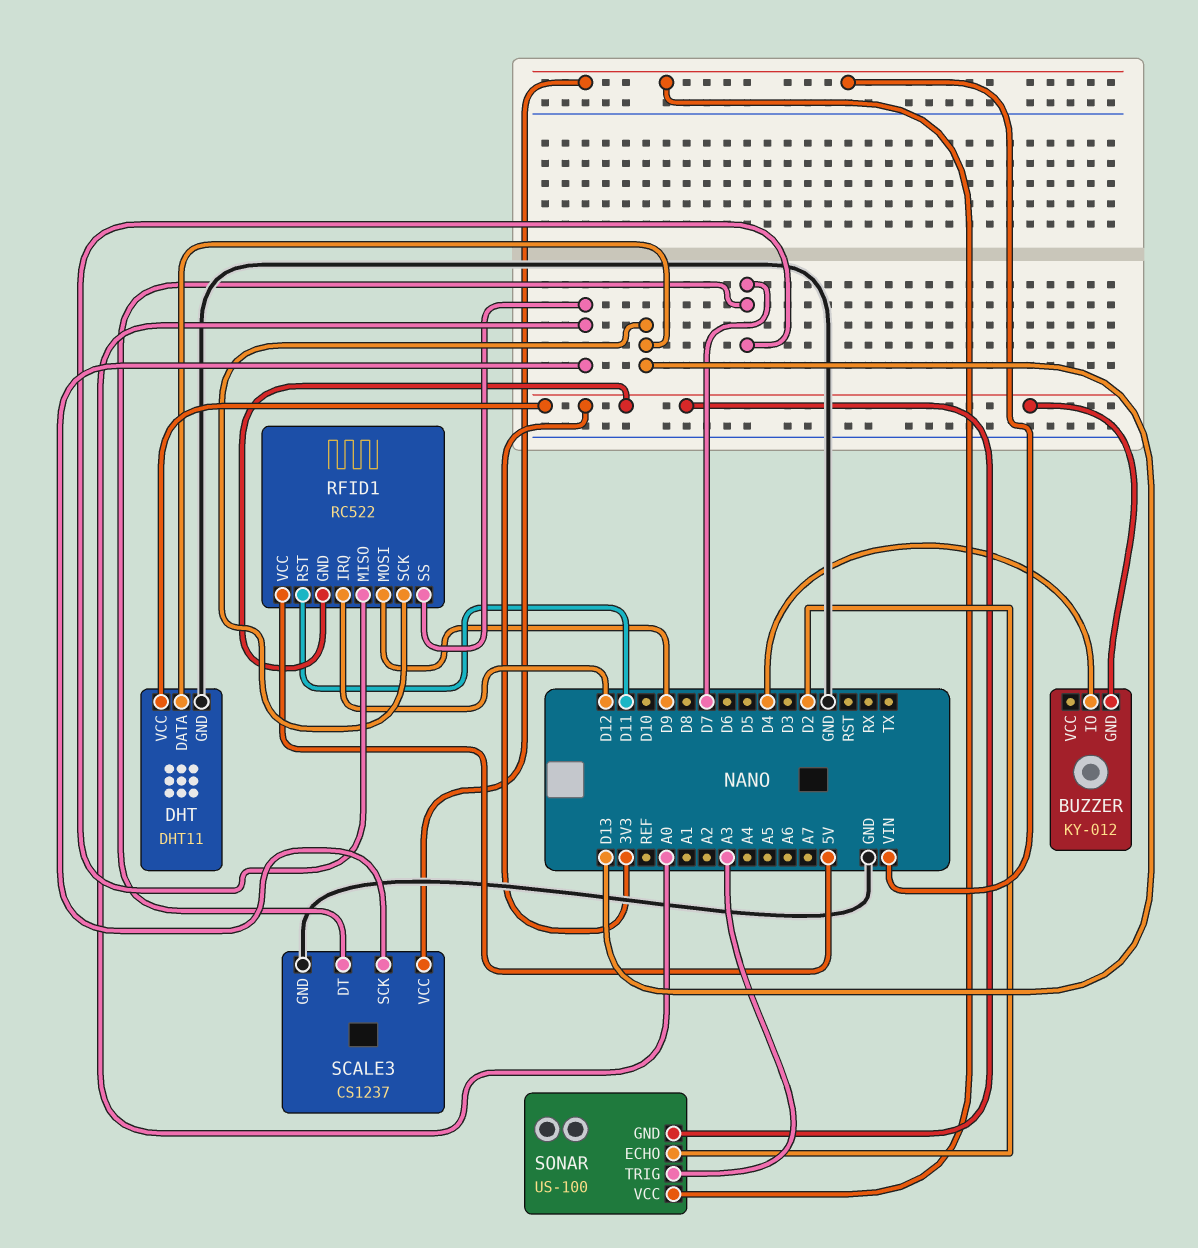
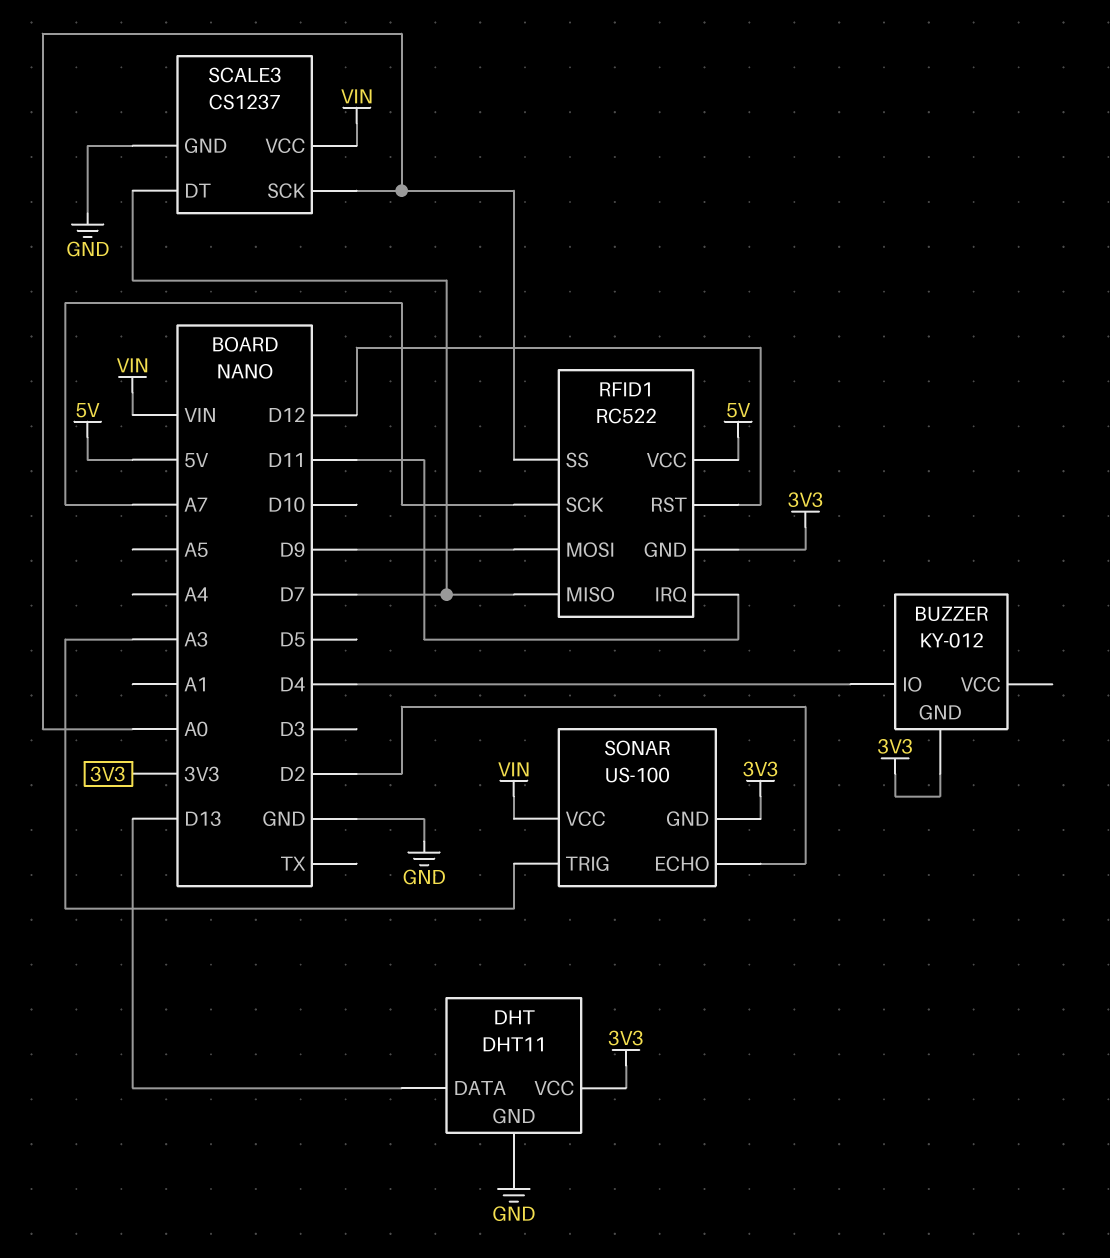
RFID1 pin IRQ: D12 -> D11
RFID1 pin RST: D11 -> D12
RFID1 pin SCK: D13 -> A7

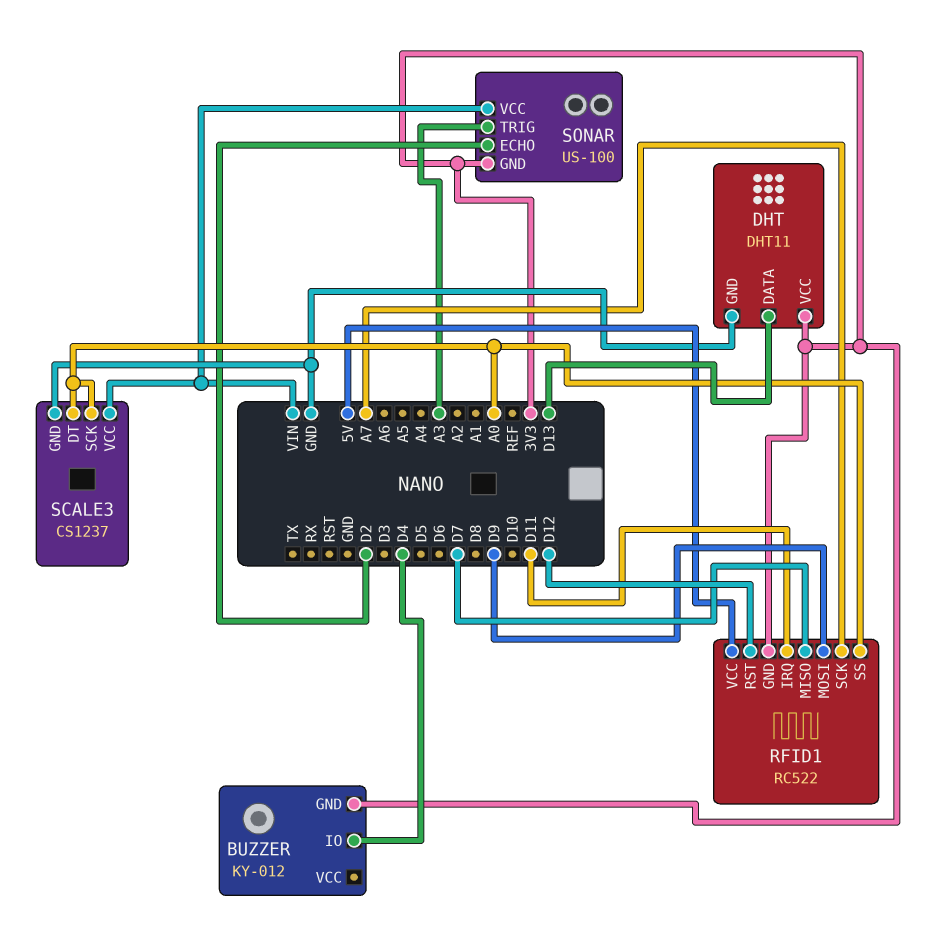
SCALE3 pin DT: D7 -> A0

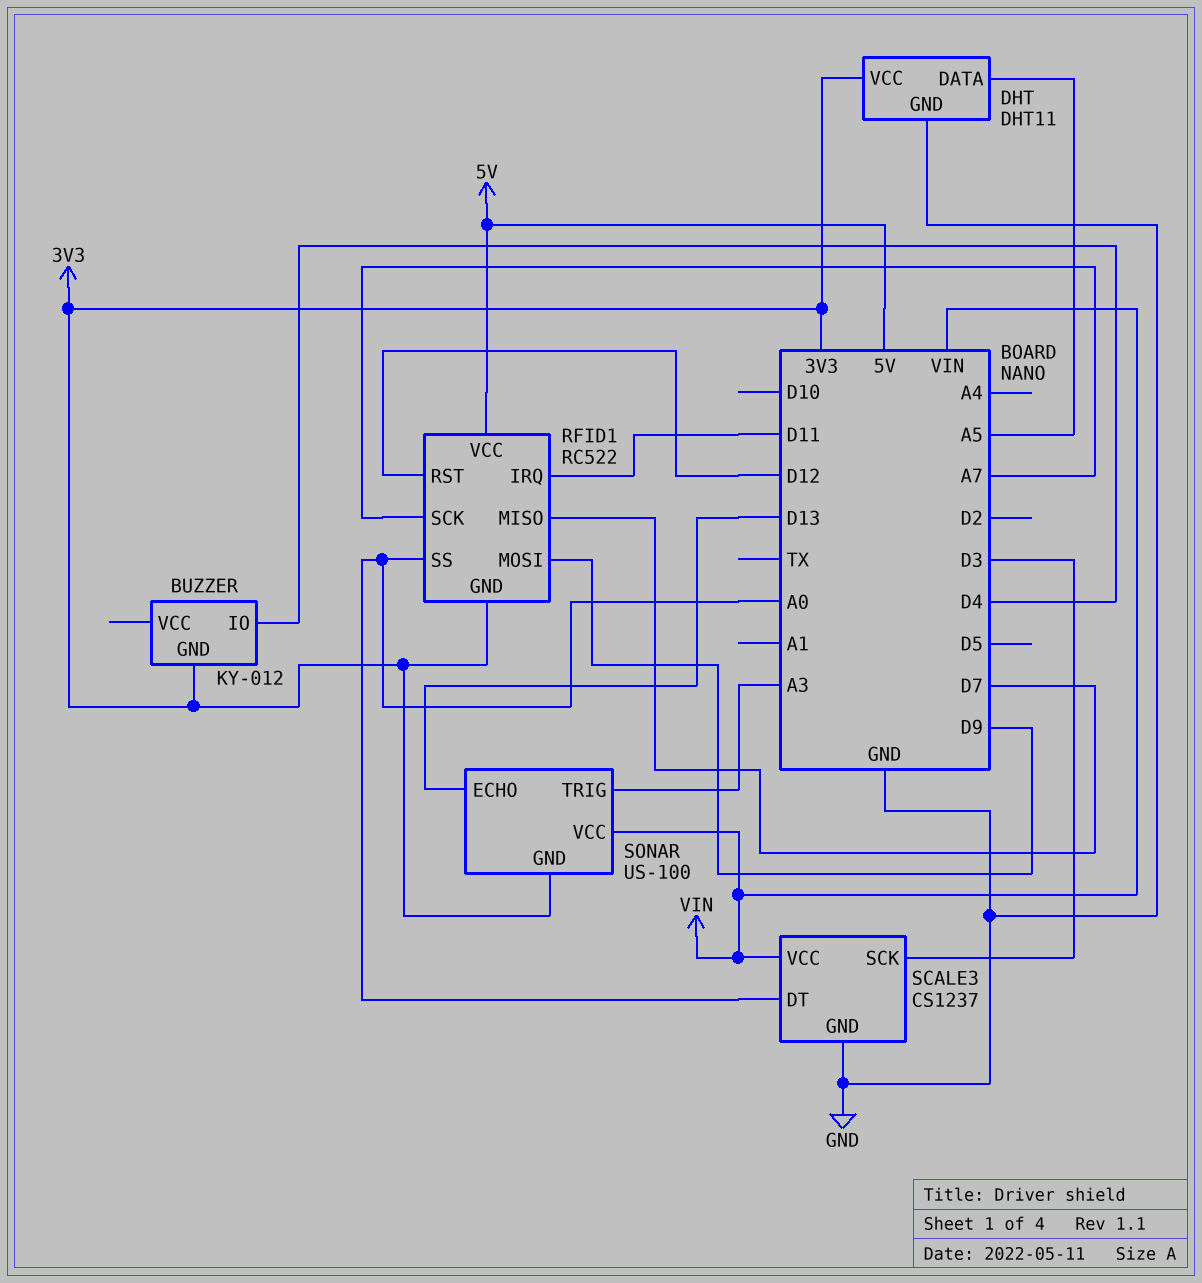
DHT pin DATA: D13 -> A5
SCALE3 pin SCK: A0 -> D3
SONAR pin ECHO: D2 -> D13

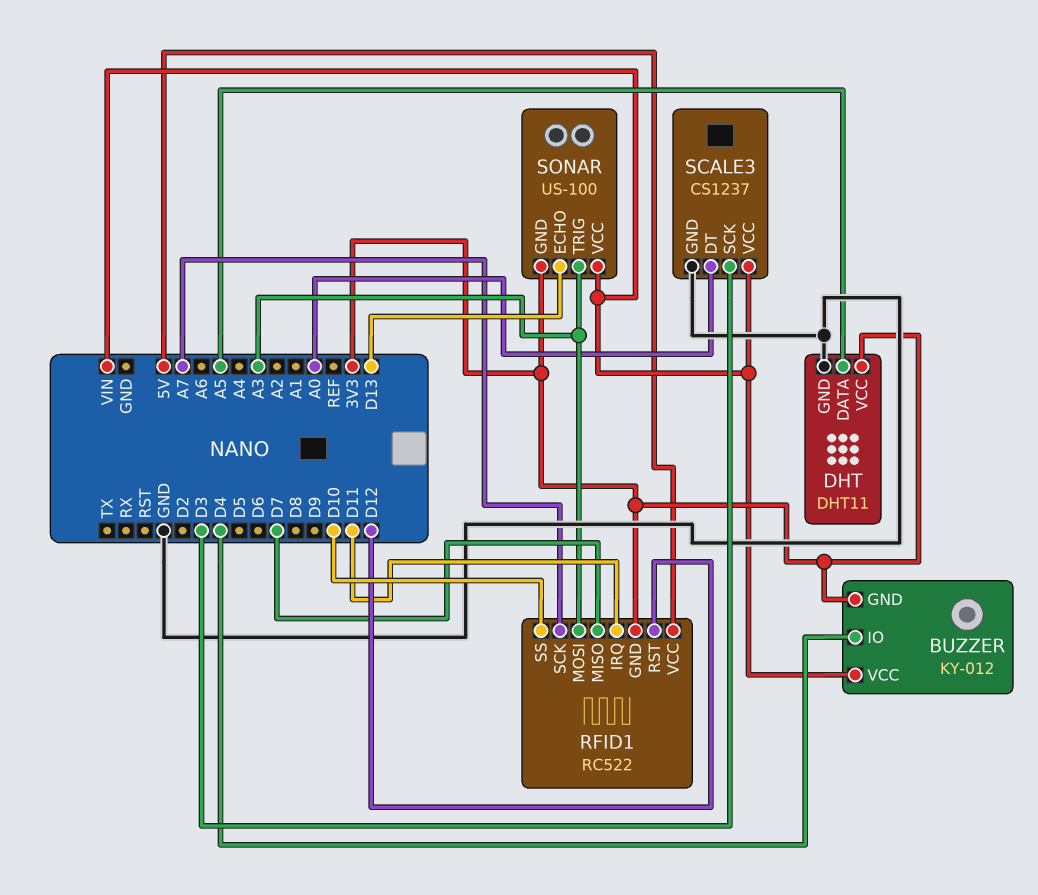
BUZZER pin VCC: none -> VIN
RFID1 pin MOSI: D9 -> A3
RFID1 pin SS: A0 -> D10

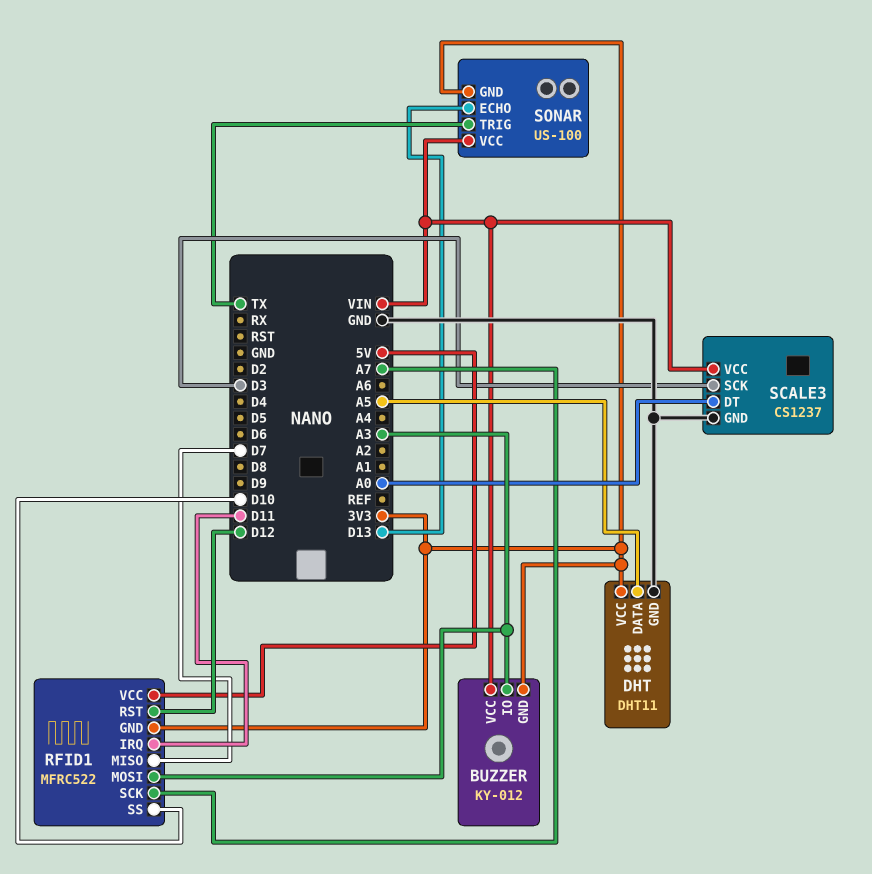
BUZZER pin IO: D4 -> A3
RFID1: RC522 -> MFRC522
SONAR pin TRIG: A3 -> TX

